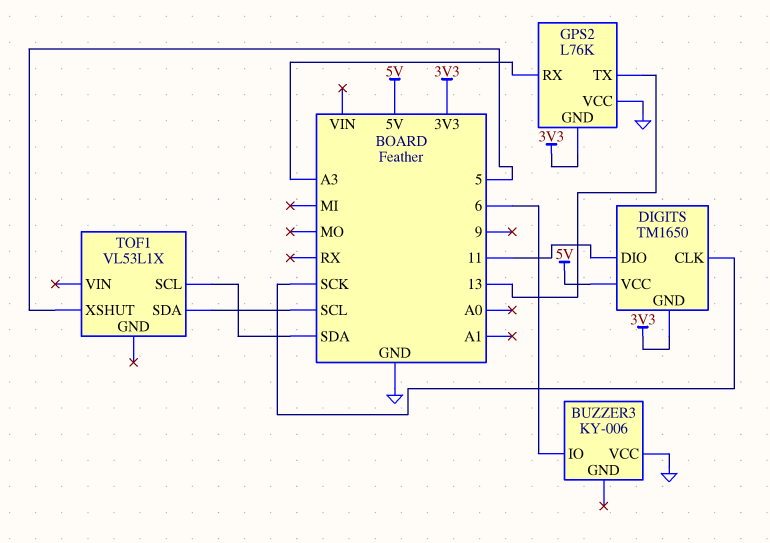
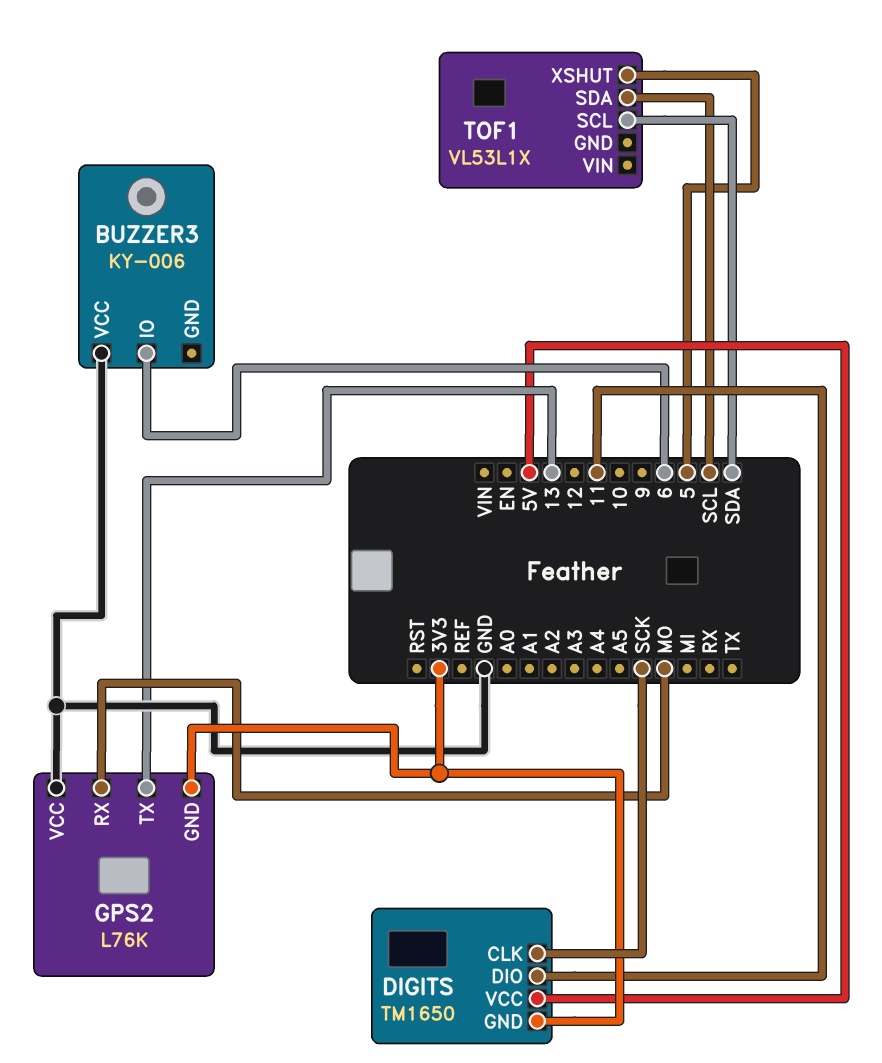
GPS2 pin RX: A3 -> MO

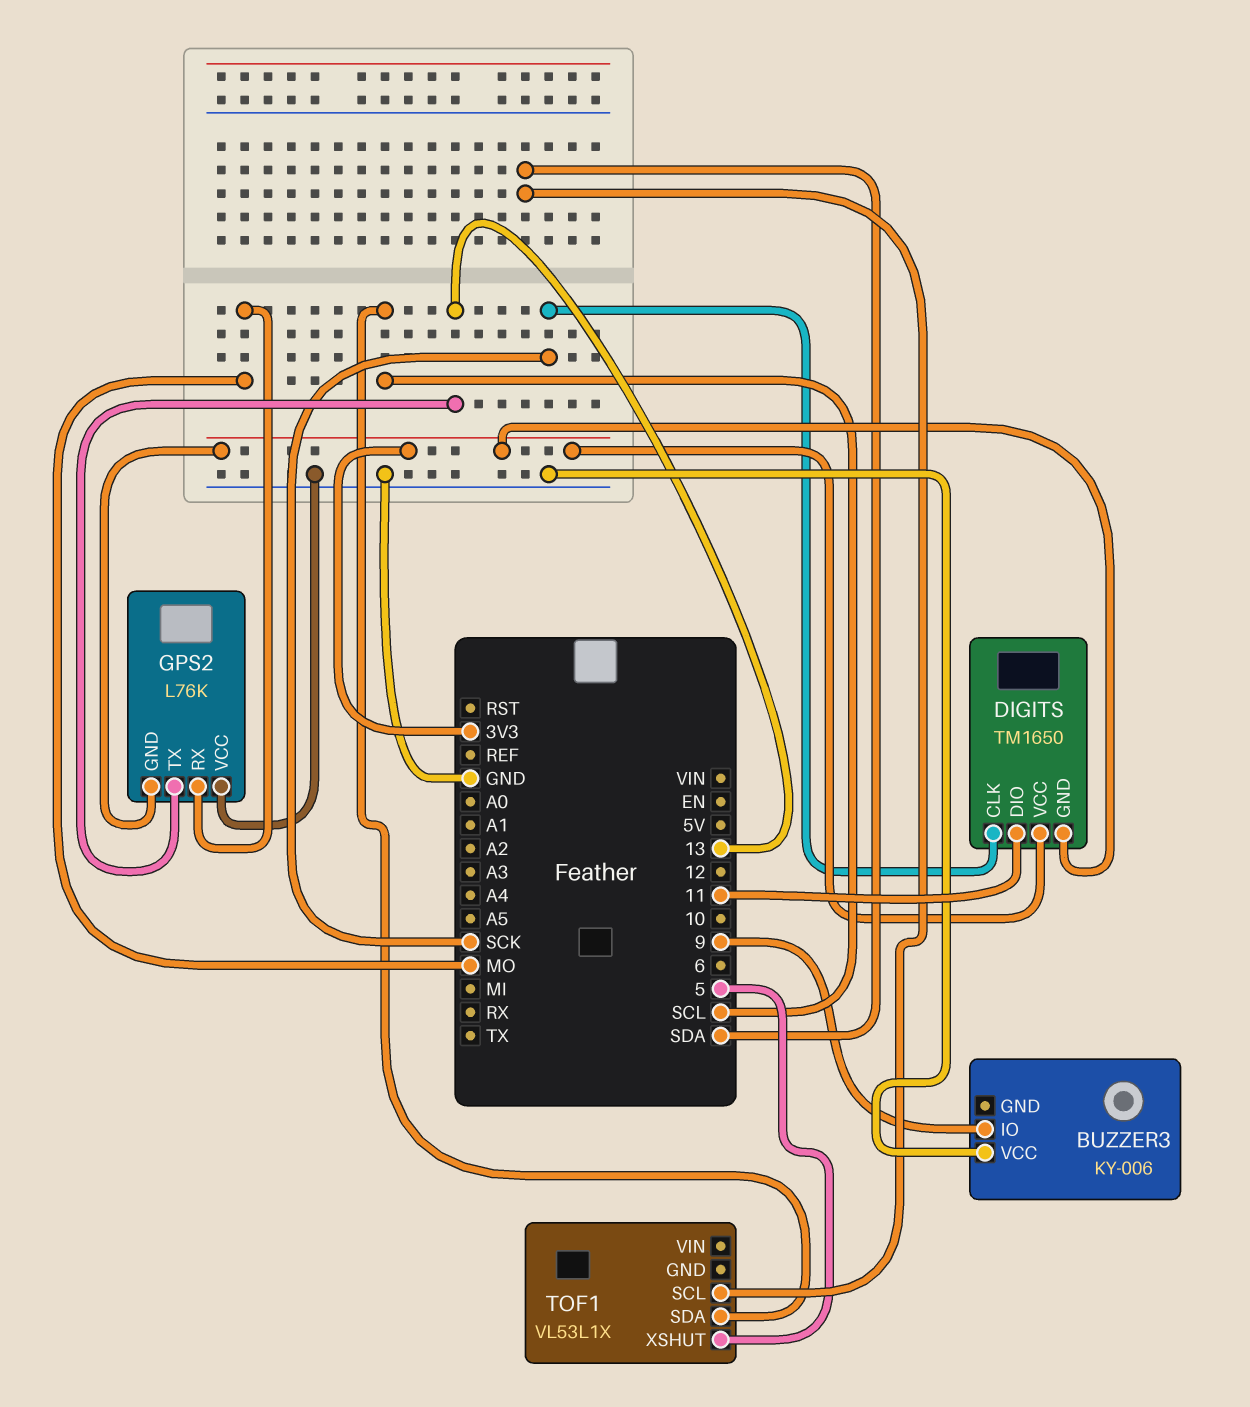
BUZZER3 pin IO: 6 -> 9
DIGITS pin VCC: 5V -> 3V3

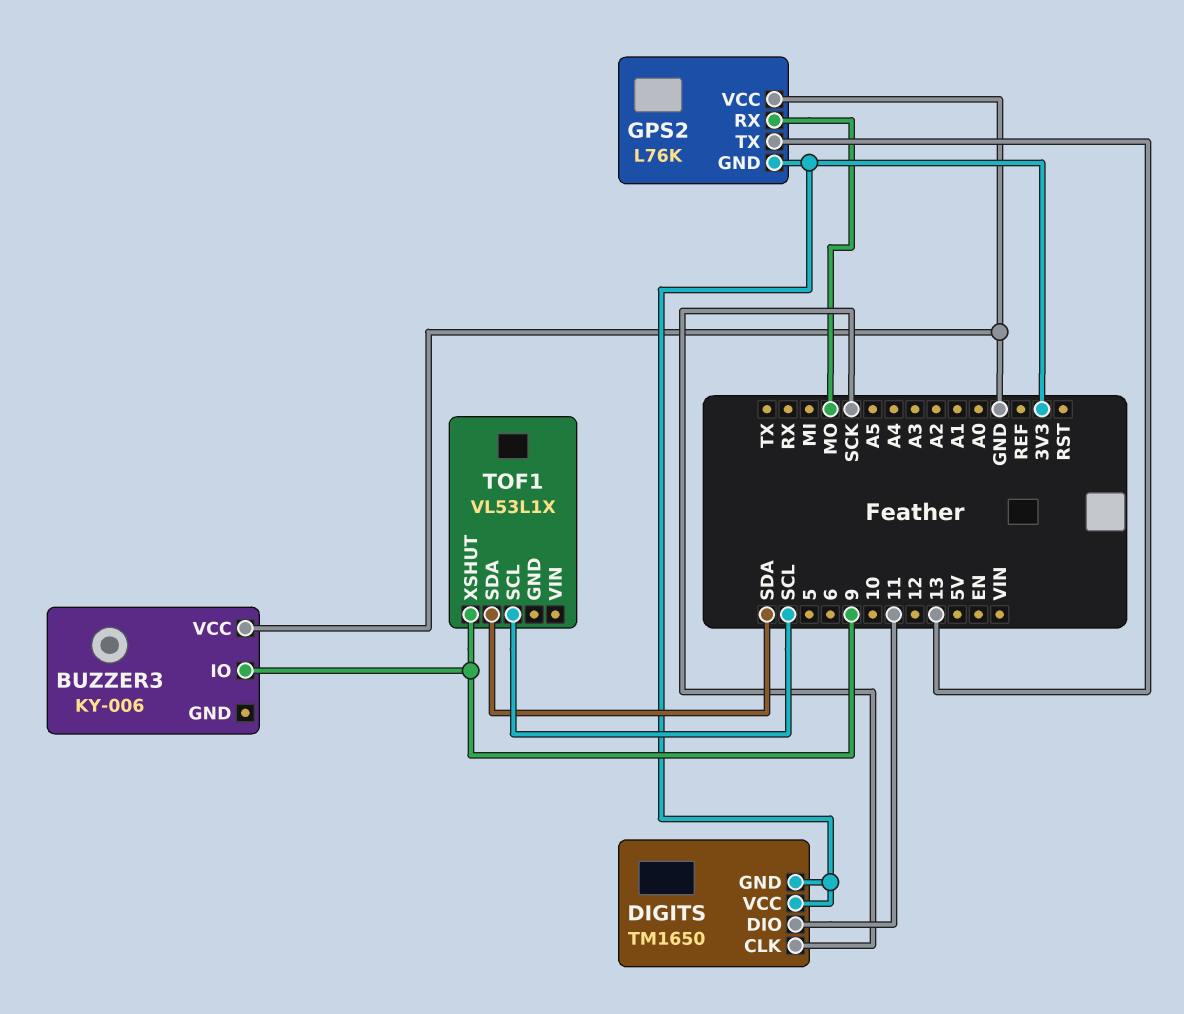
TOF1 pin SCL: SDA -> SCL
TOF1 pin SDA: SCL -> SDA
TOF1 pin XSHUT: 5 -> 9

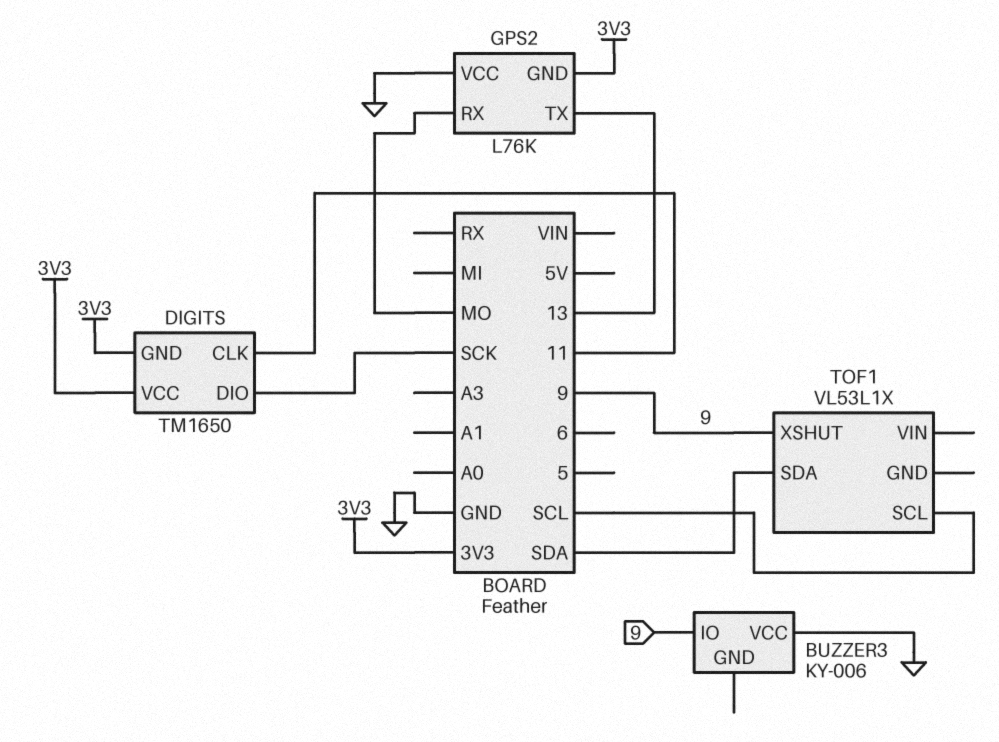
DIGITS pin CLK: SCK -> 11
DIGITS pin DIO: 11 -> SCK

